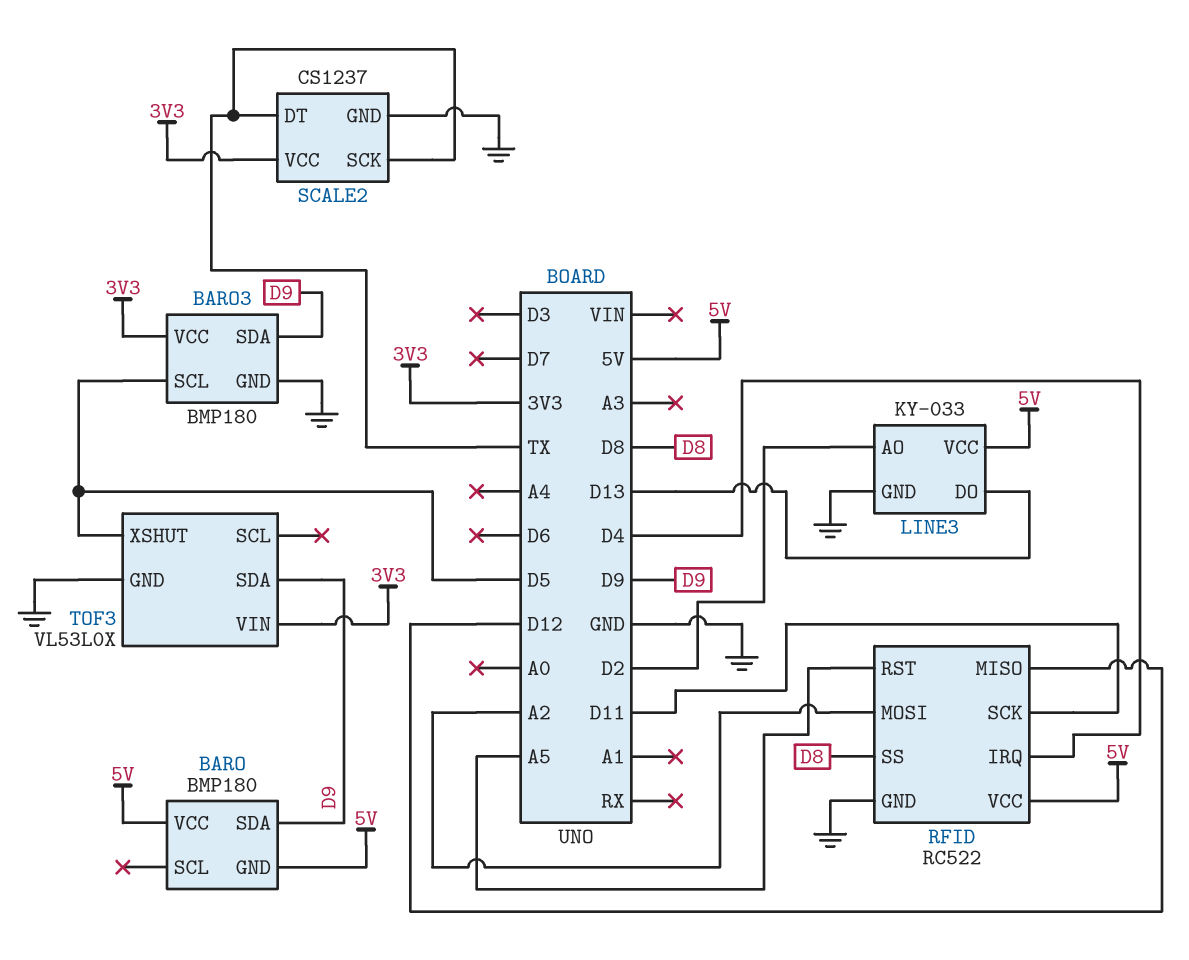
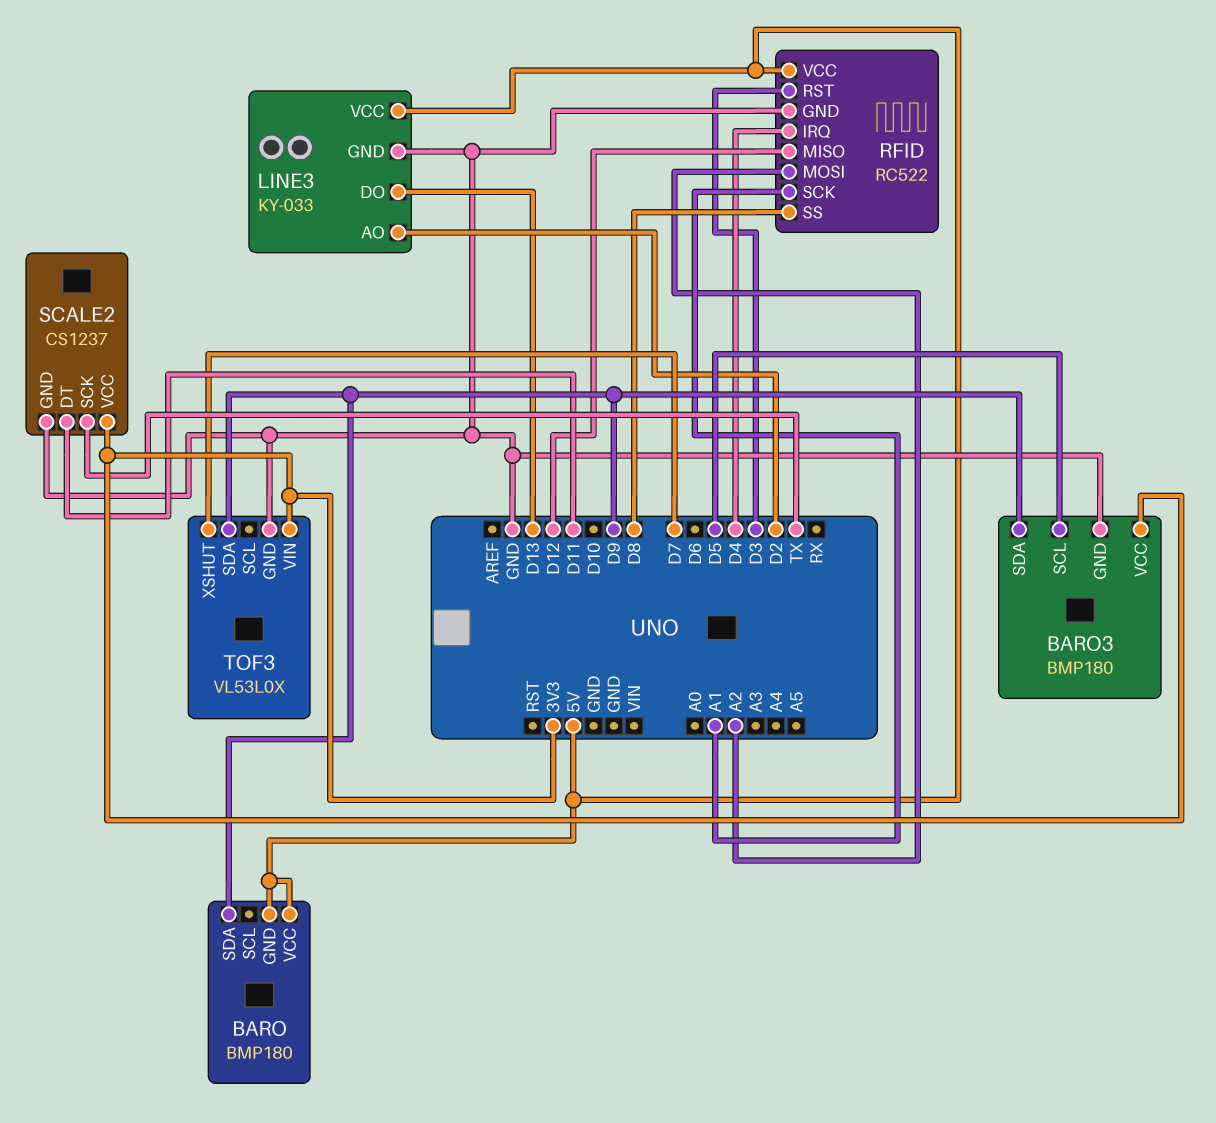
RFID pin RST: A5 -> D3
RFID pin SCK: D11 -> A1
SCALE2 pin DT: TX -> D11
TOF3 pin XSHUT: D5 -> D7

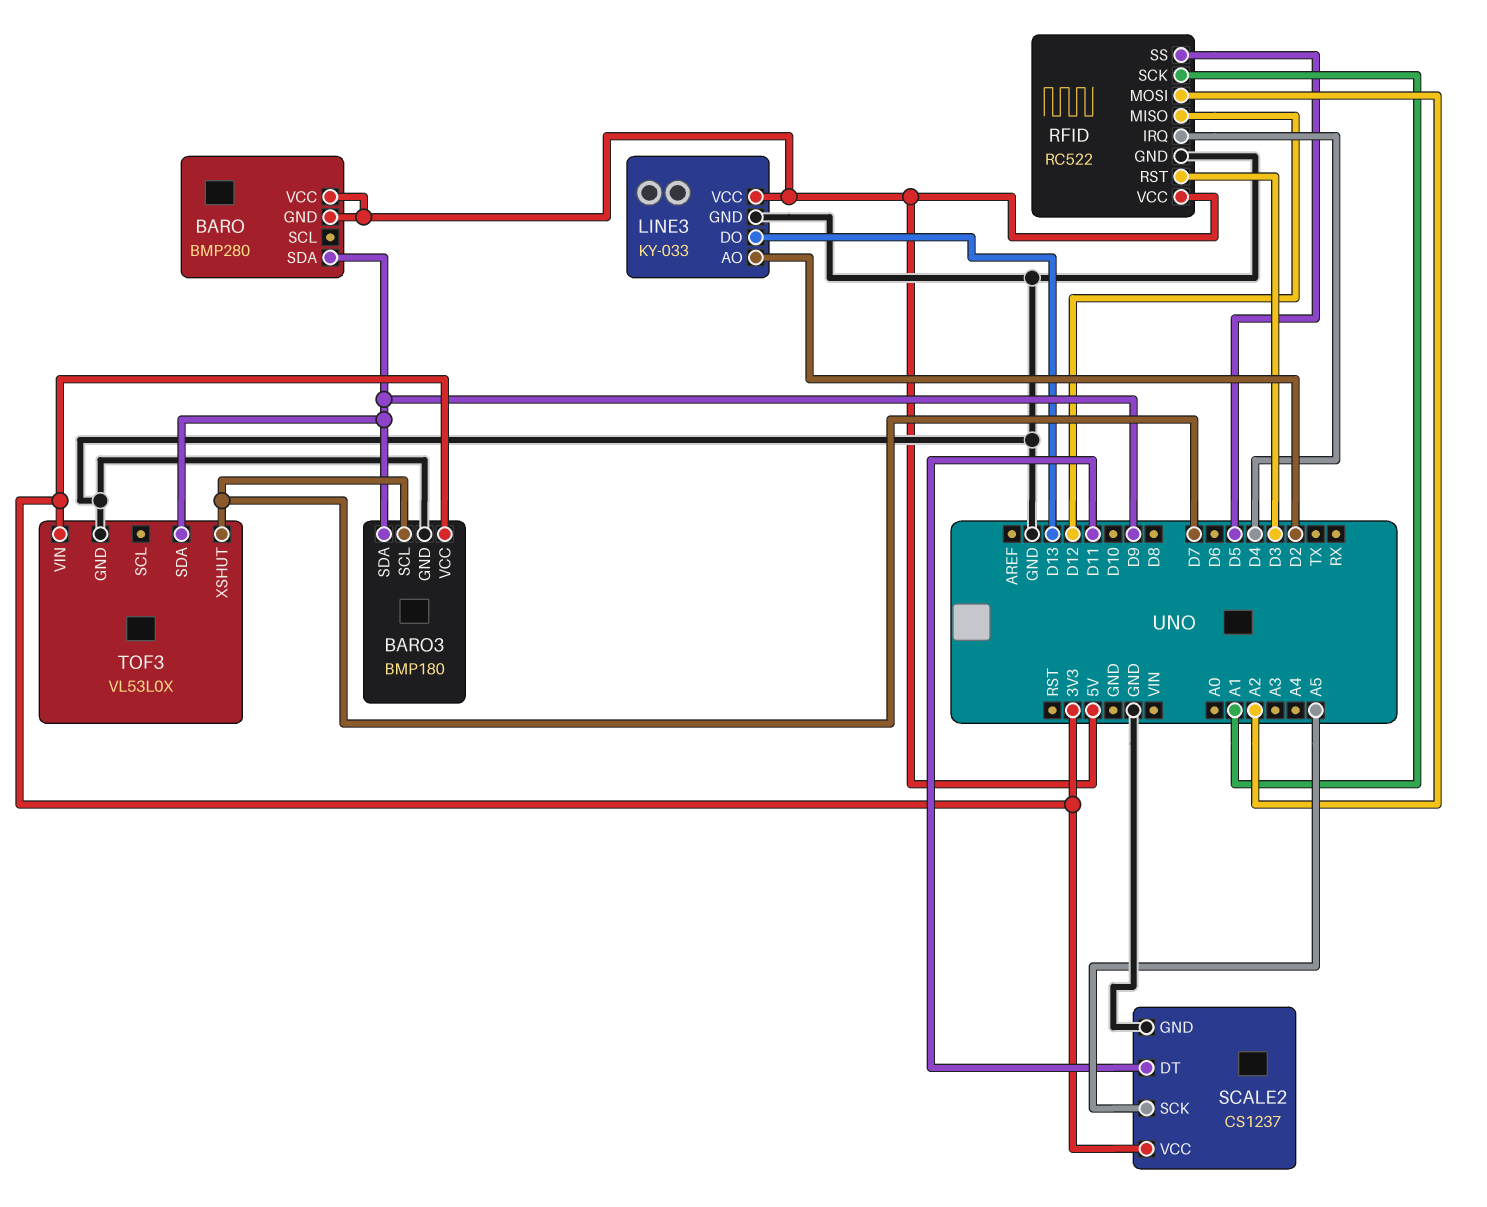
BARO: BMP180 -> BMP280
BARO3 pin SCL: D5 -> D7
RFID pin SS: D8 -> D5
SCALE2 pin SCK: TX -> A5

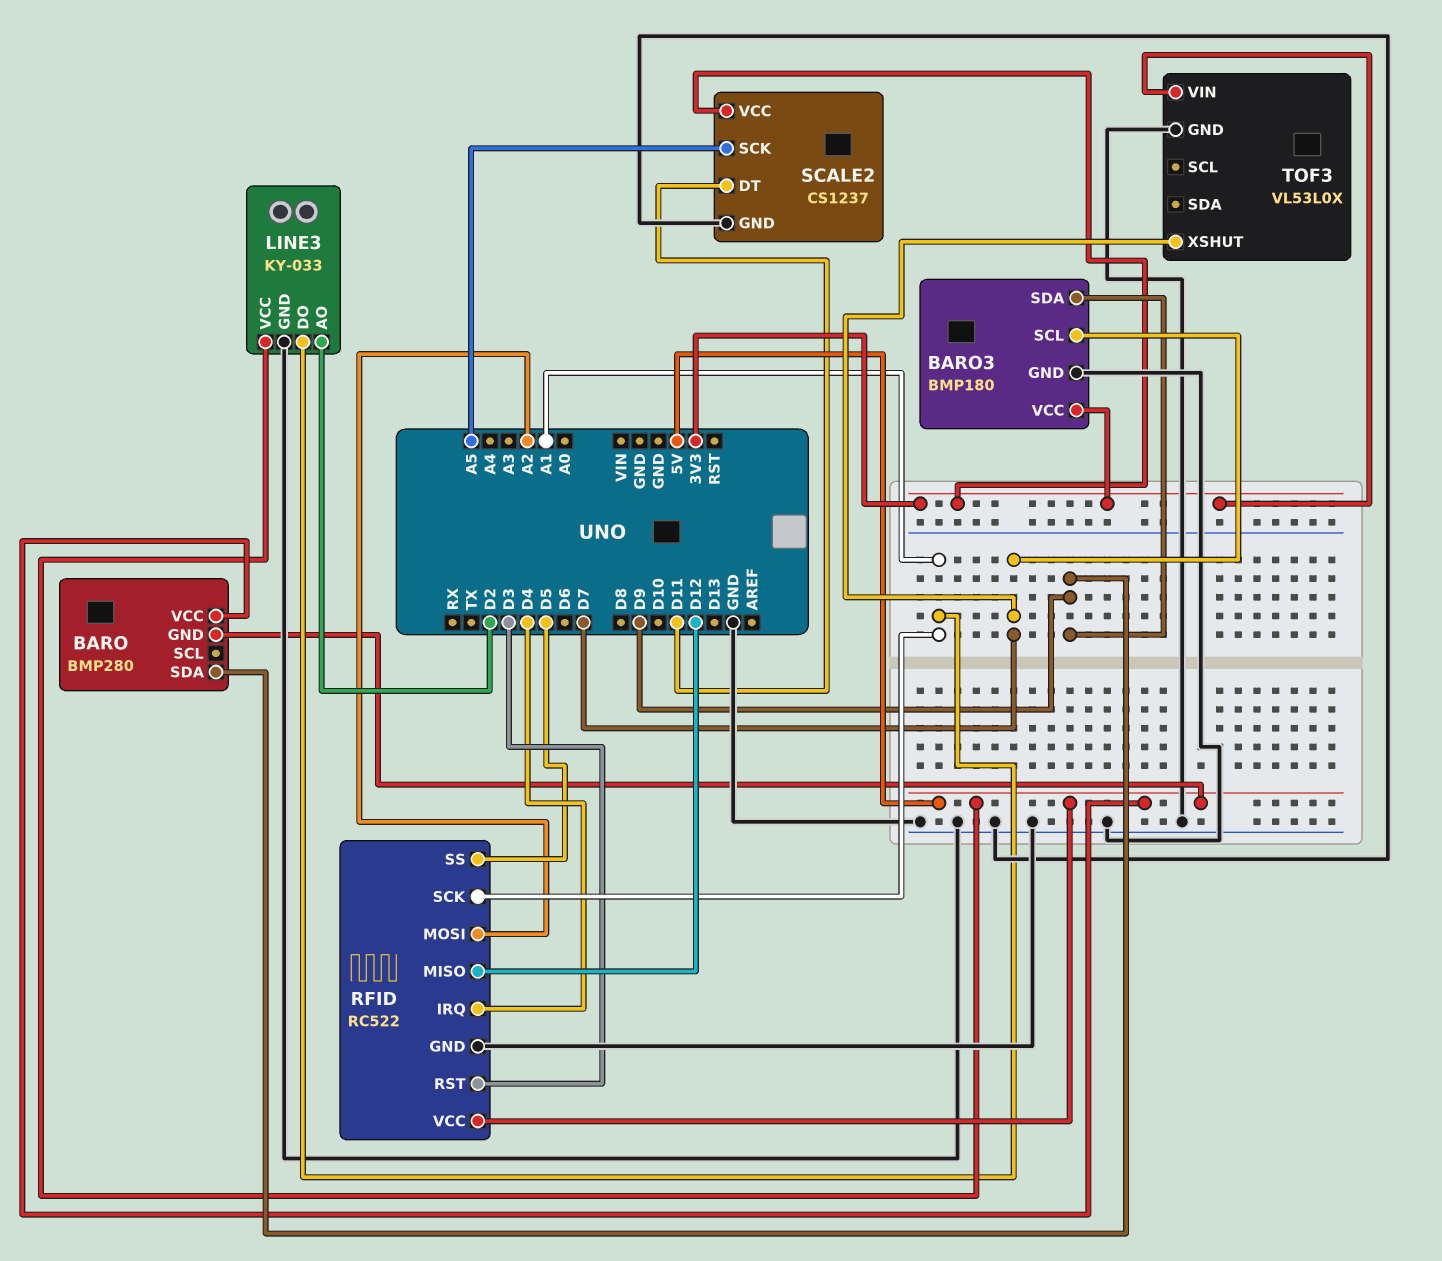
LINE3 pin DO: D13 -> A1
TOF3 pin SDA: D9 -> none

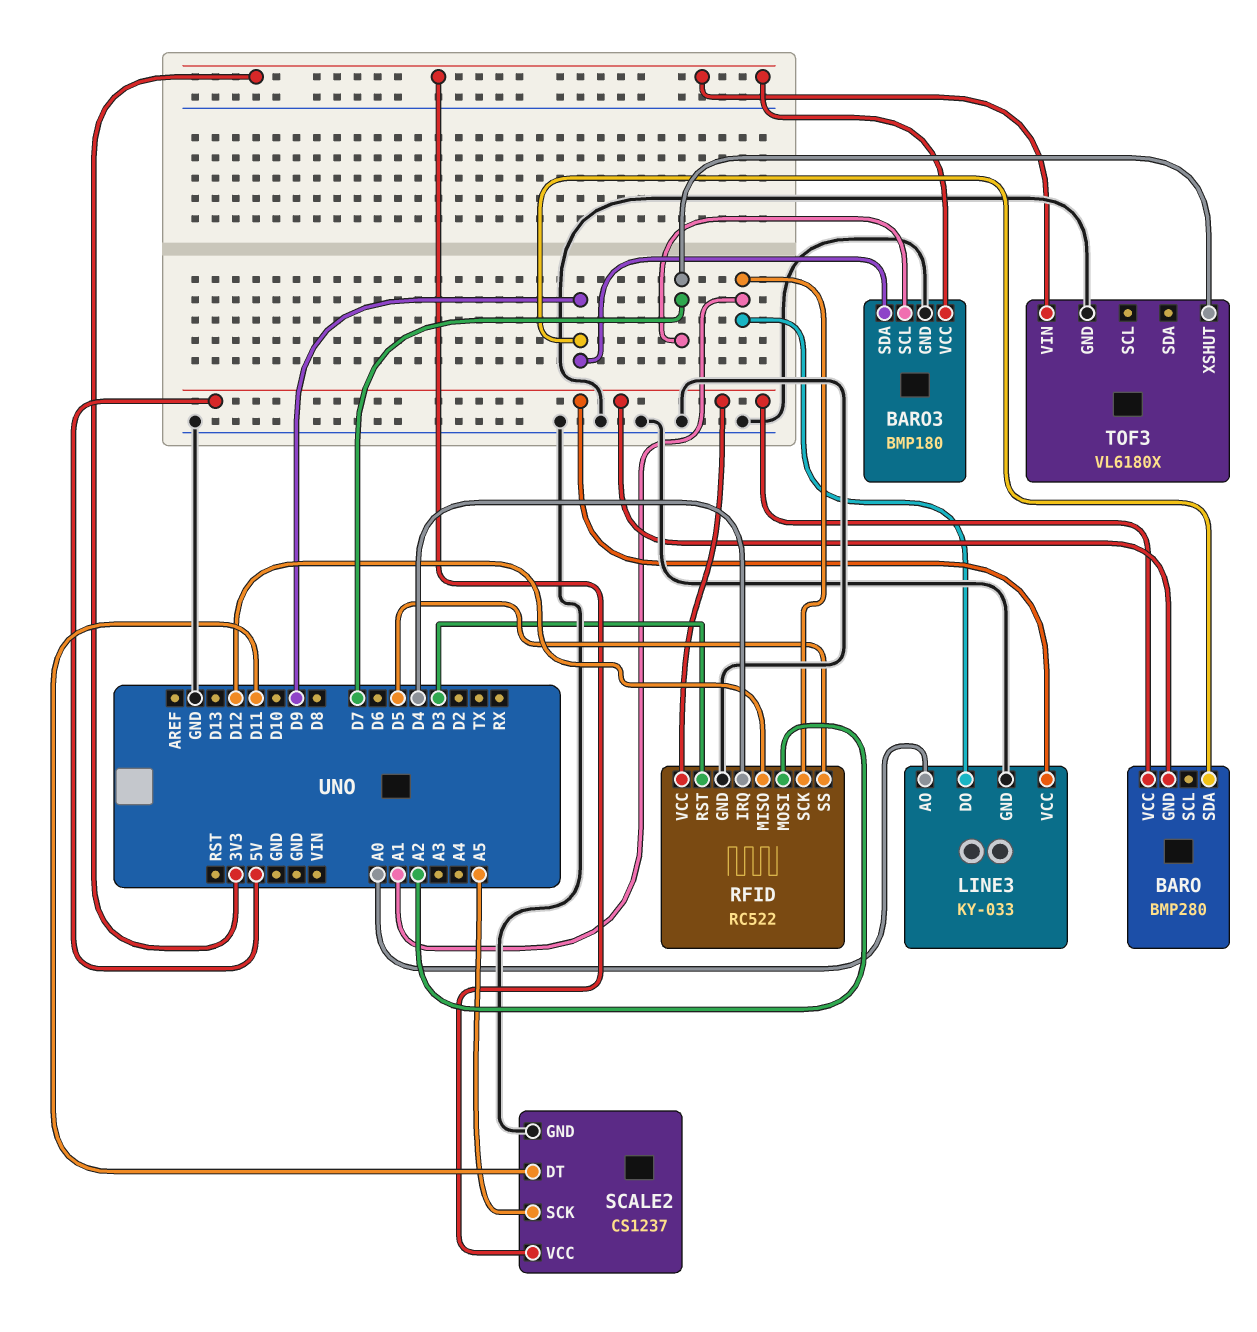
LINE3 pin AO: D2 -> A0
TOF3: VL53L0X -> VL6180X

